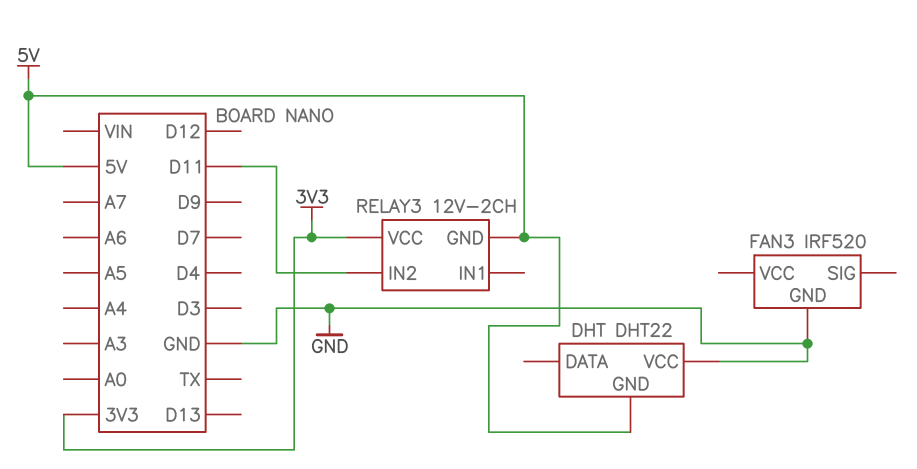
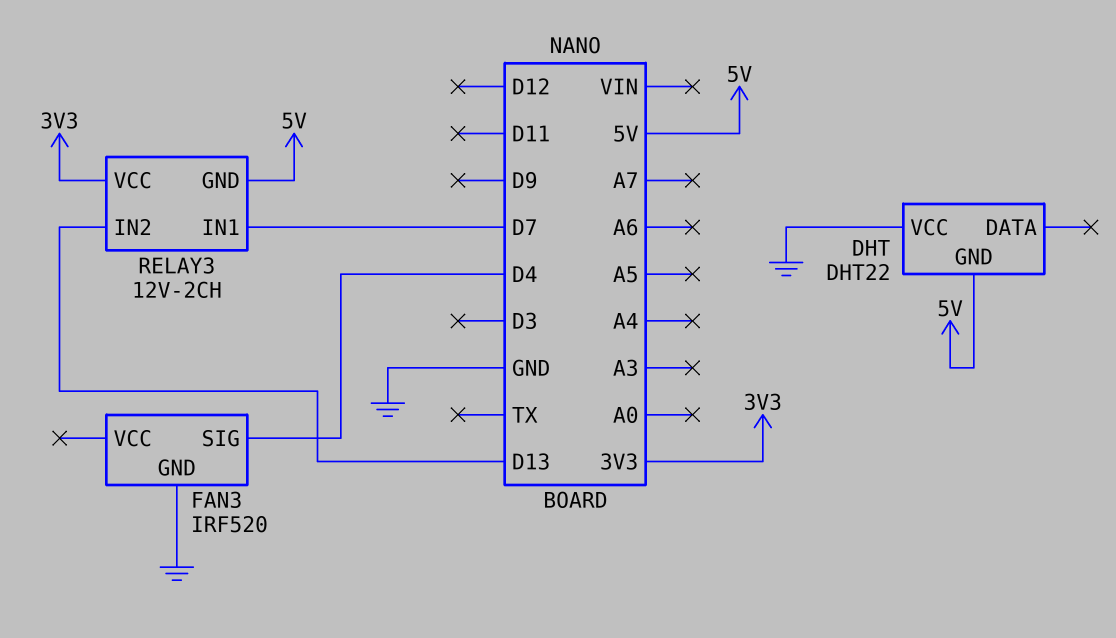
FAN3 pin SIG: none -> D4
RELAY3 pin IN1: none -> D7
RELAY3 pin IN2: D11 -> D13

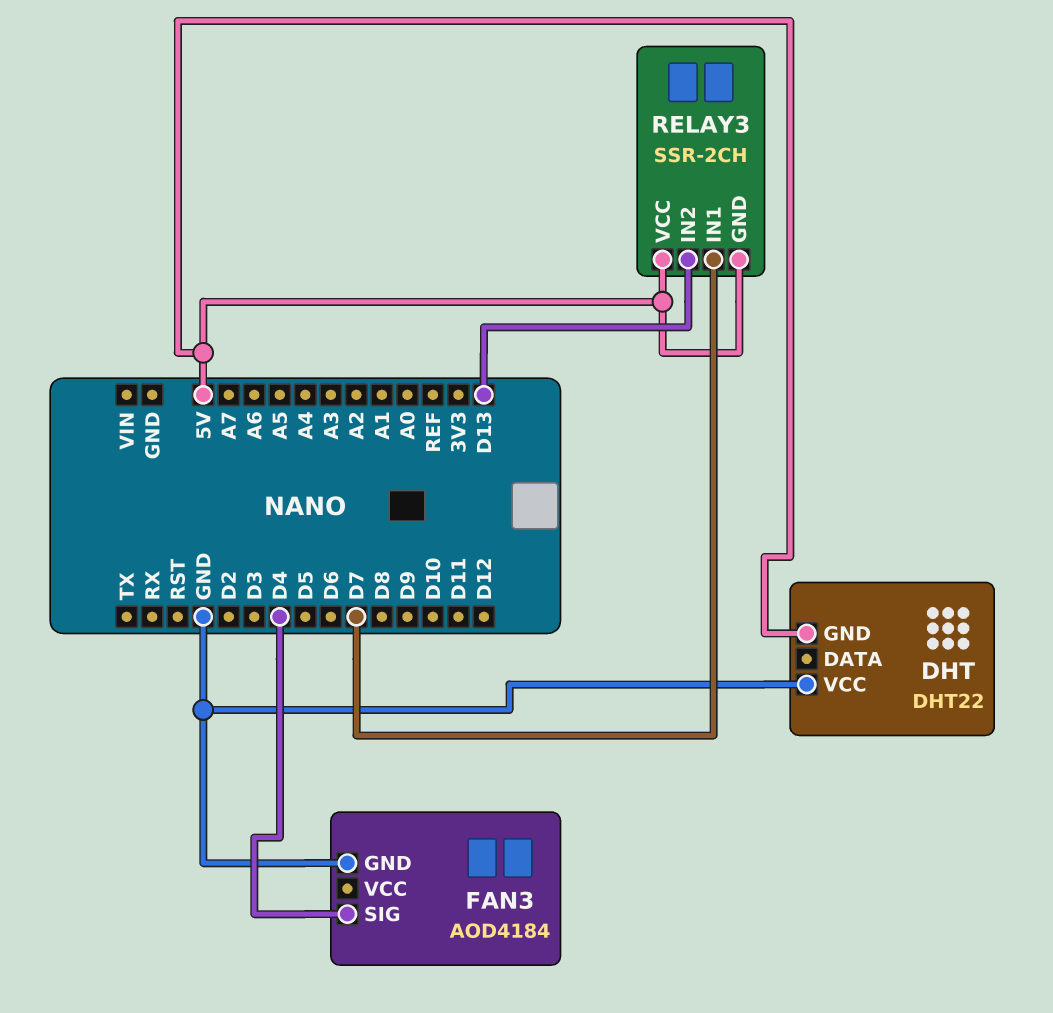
FAN3: IRF520 -> AOD4184
RELAY3: 12V-2CH -> SSR-2CH
RELAY3 pin VCC: 3V3 -> 5V

